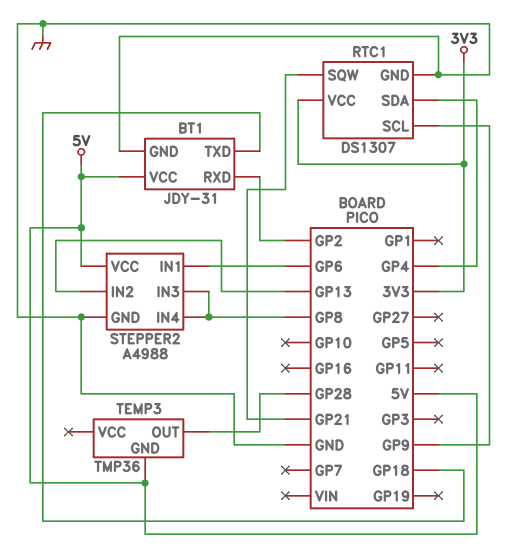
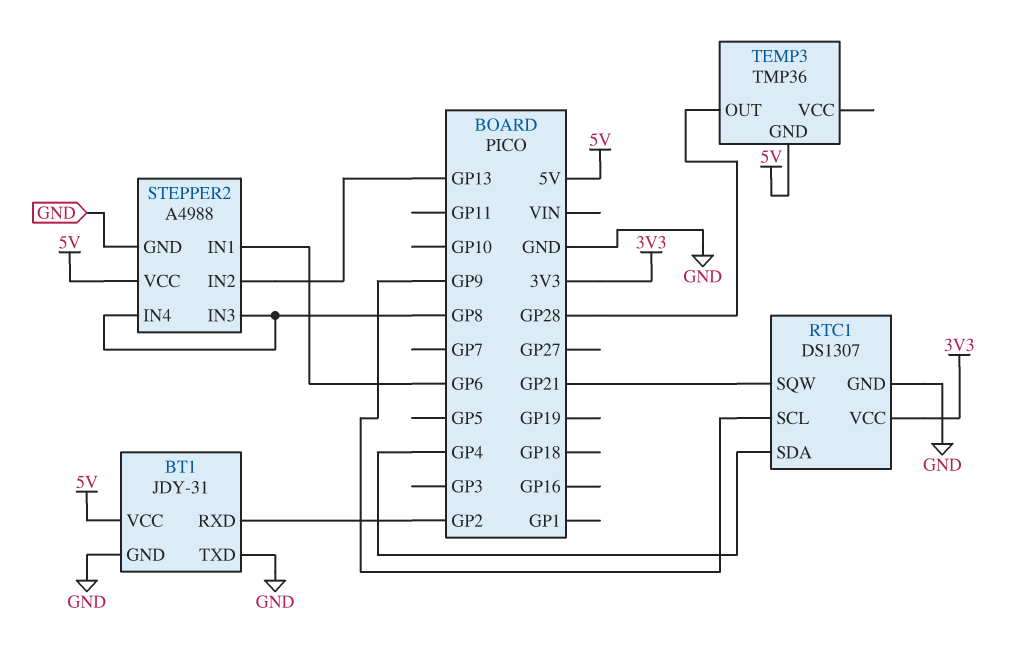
BT1 pin TXD: GP18 -> GND

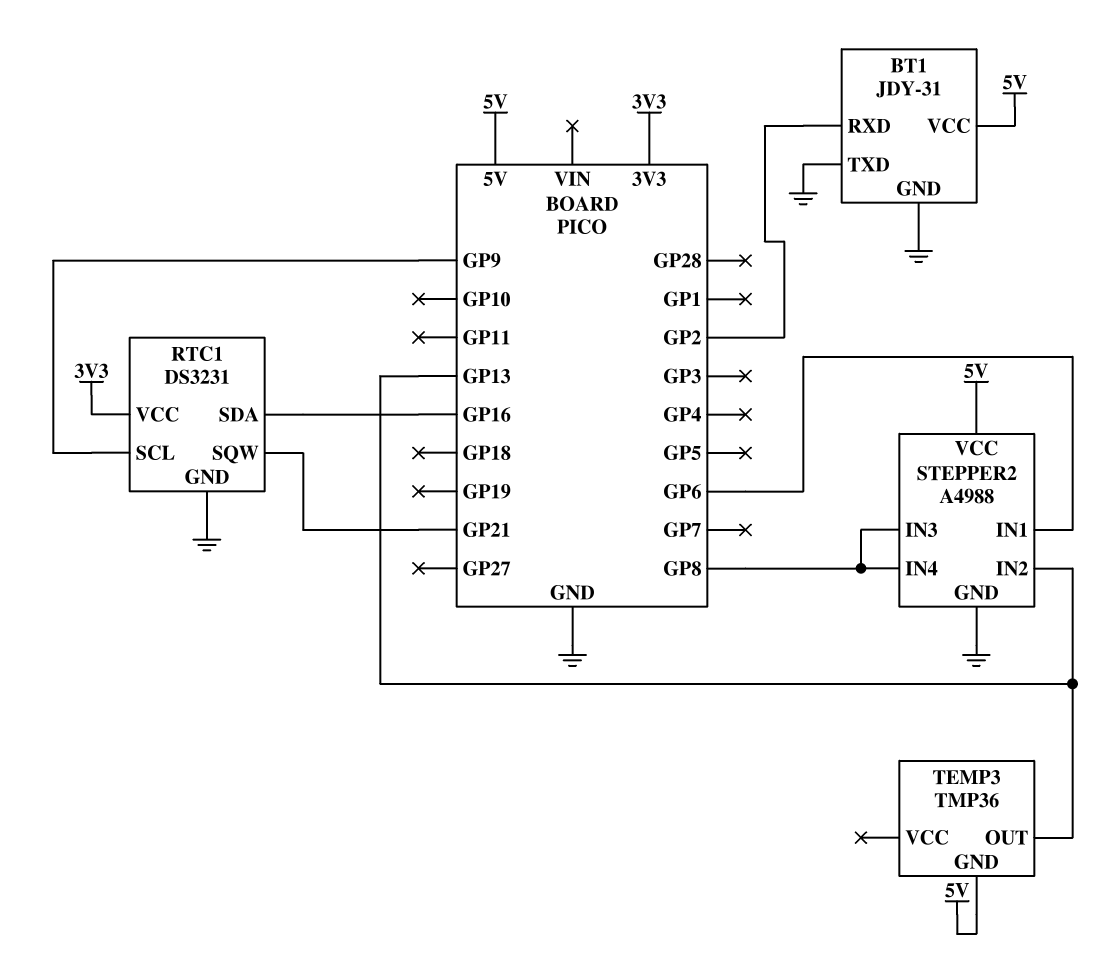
RTC1: DS1307 -> DS3231
RTC1 pin SDA: GP4 -> GP16
TEMP3 pin OUT: GP28 -> GP13

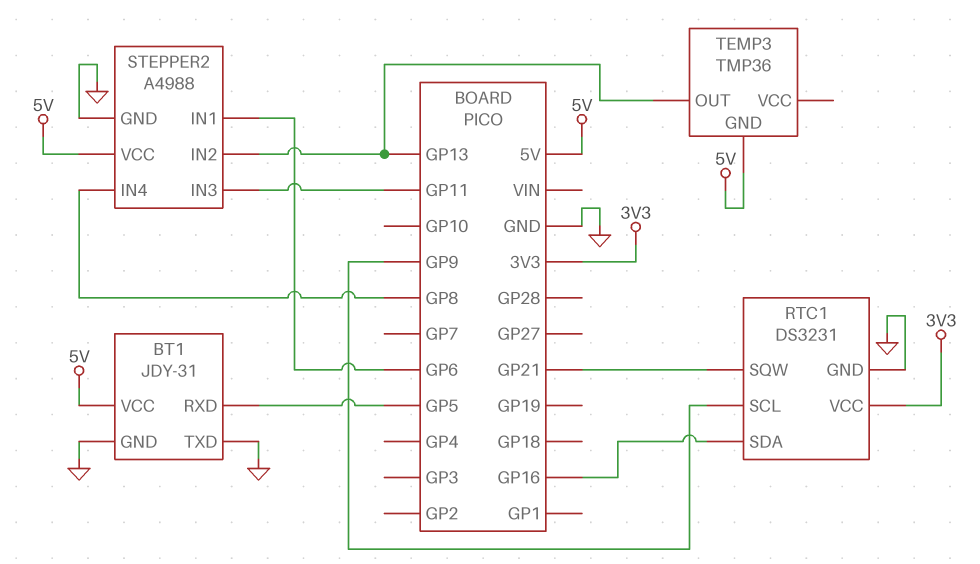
BT1 pin RXD: GP2 -> GP5
STEPPER2 pin IN3: GP8 -> GP11

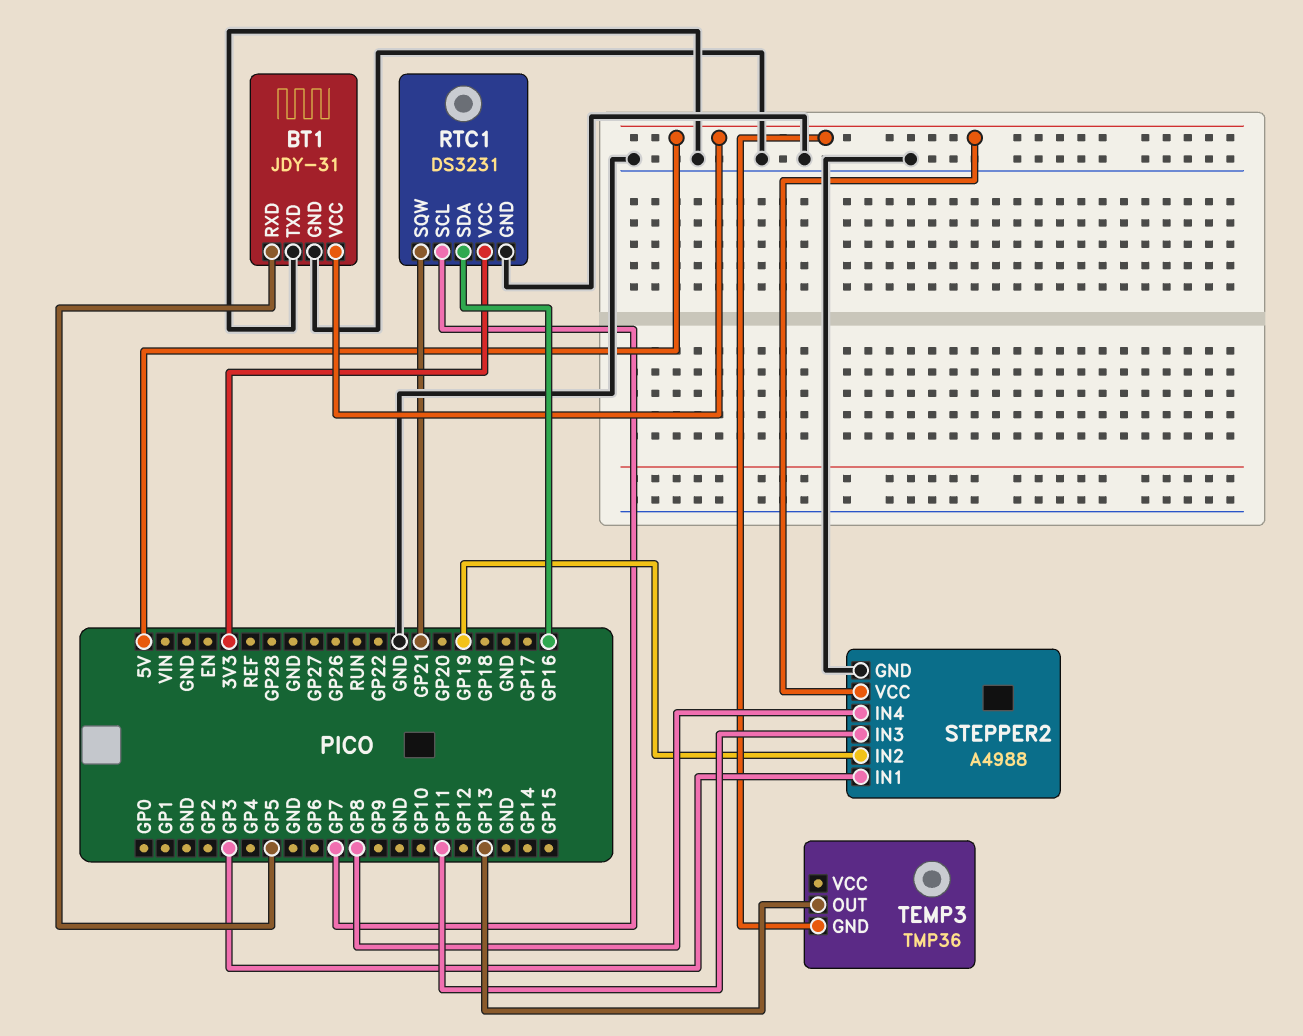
RTC1 pin SCL: GP9 -> GP7
STEPPER2 pin IN1: GP6 -> GP3
STEPPER2 pin IN2: GP13 -> GP19

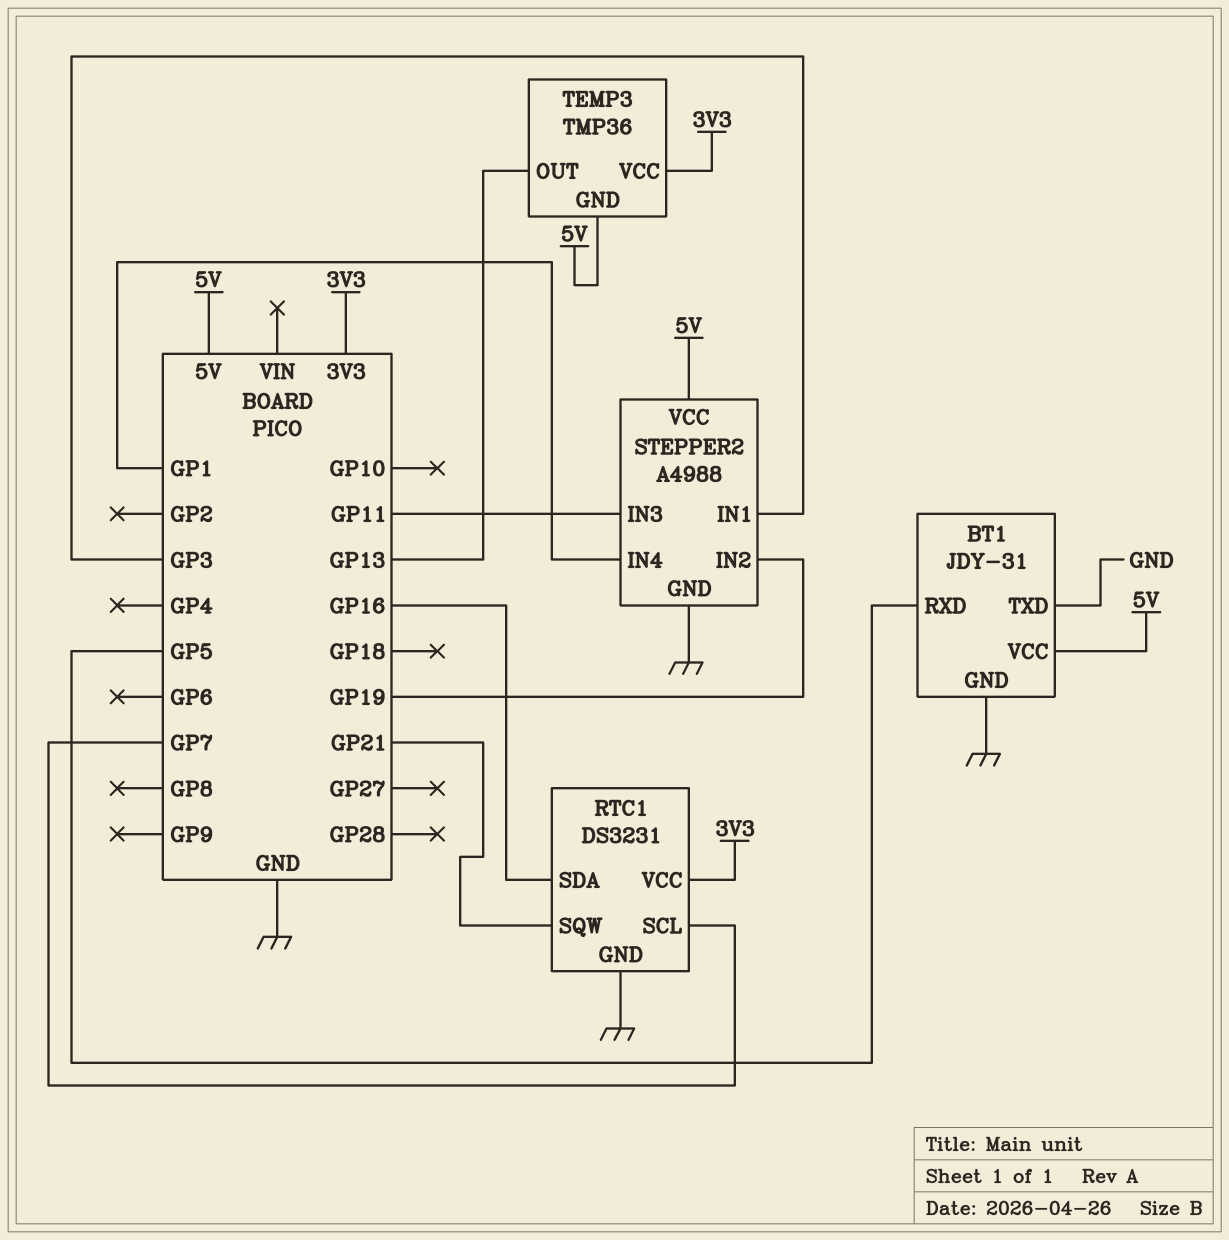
STEPPER2 pin IN4: GP8 -> GP1
TEMP3 pin VCC: none -> 3V3

